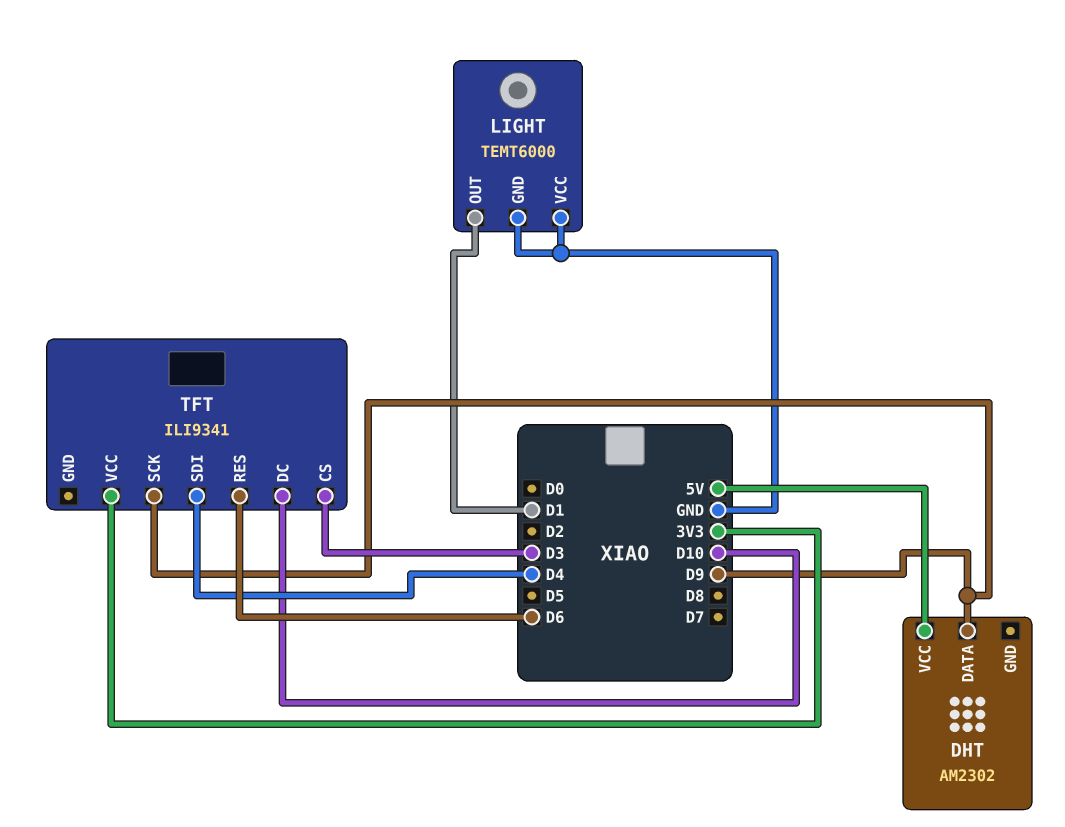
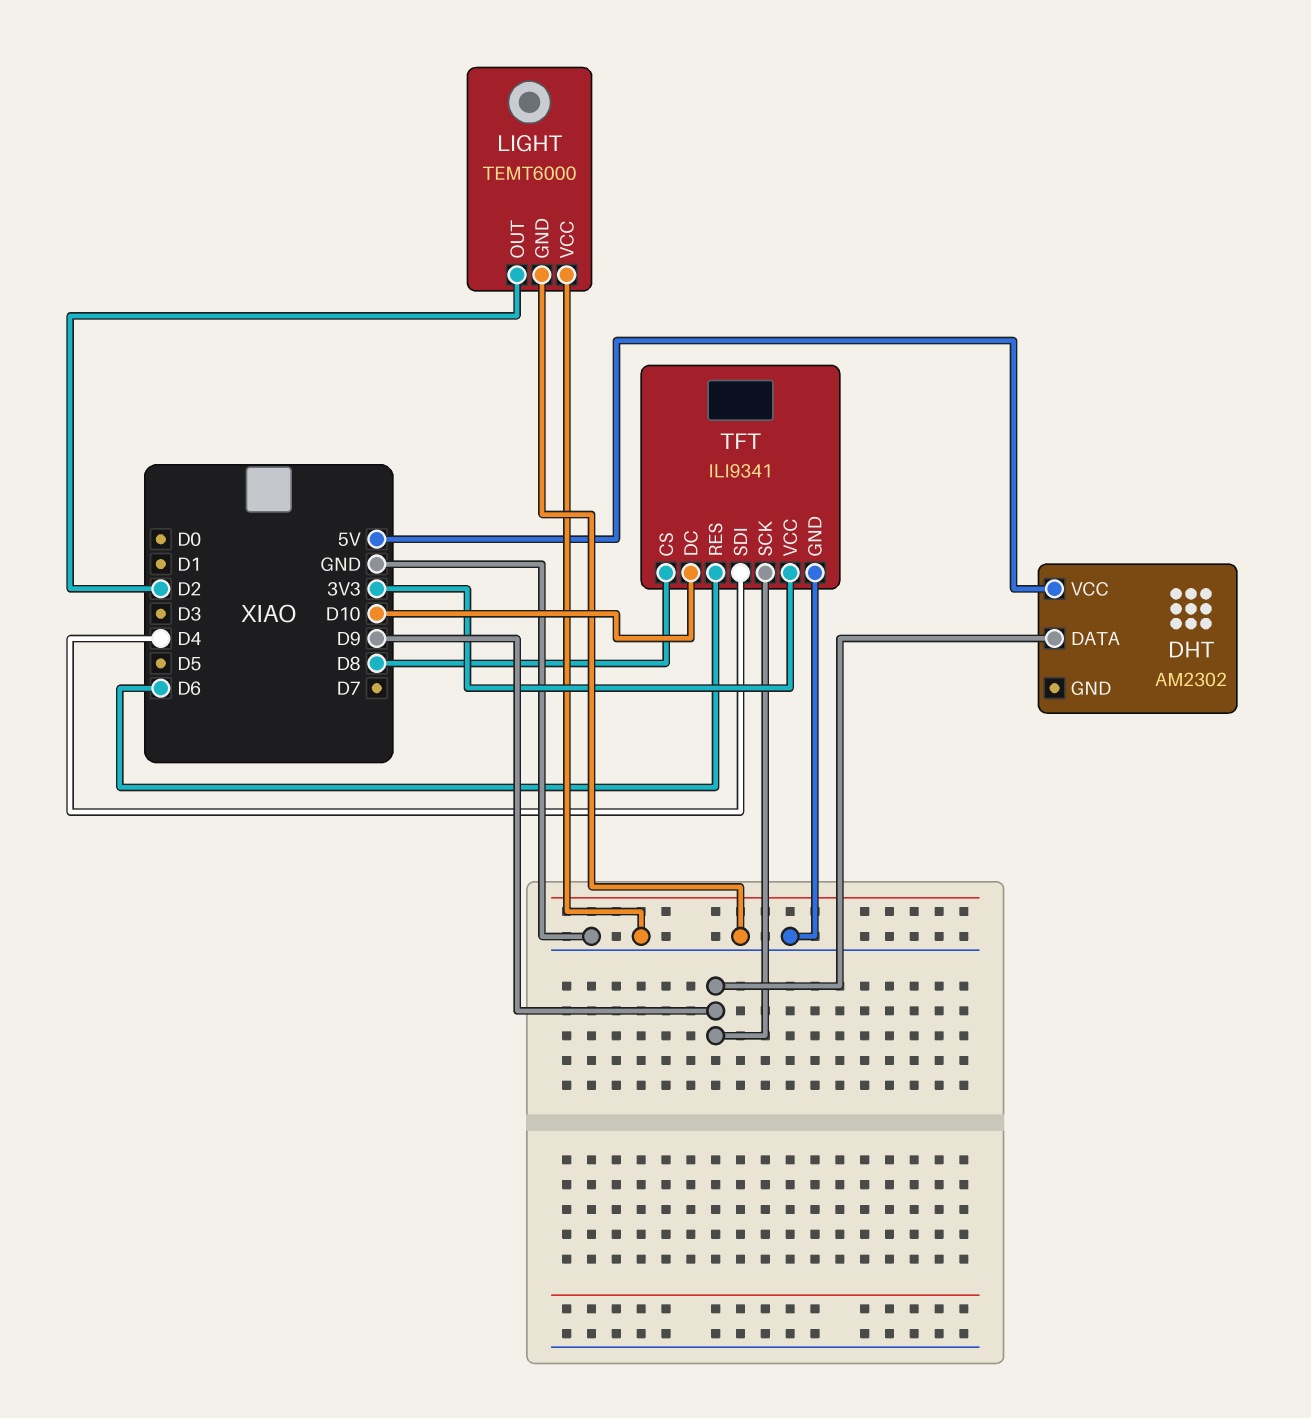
LIGHT pin OUT: D1 -> D2
TFT pin CS: D3 -> D8
TFT pin GND: none -> GND

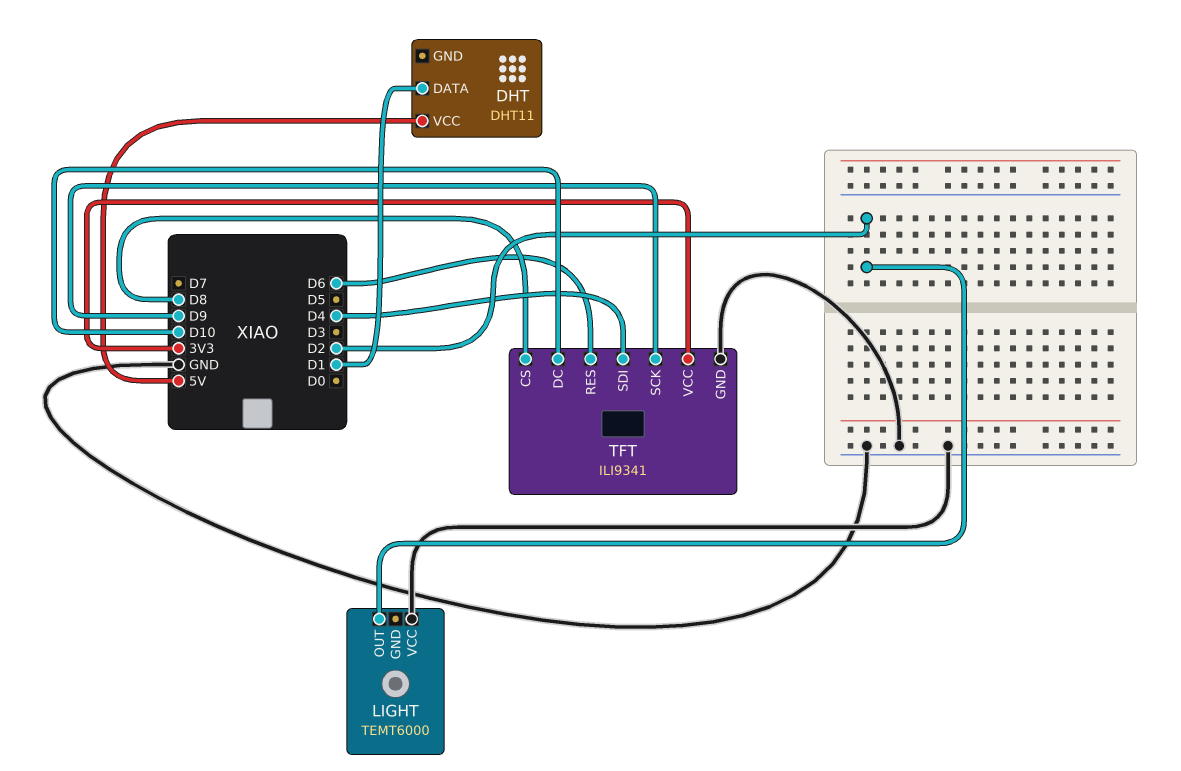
DHT: AM2302 -> DHT11
DHT pin DATA: D9 -> D1
LIGHT pin GND: GND -> none

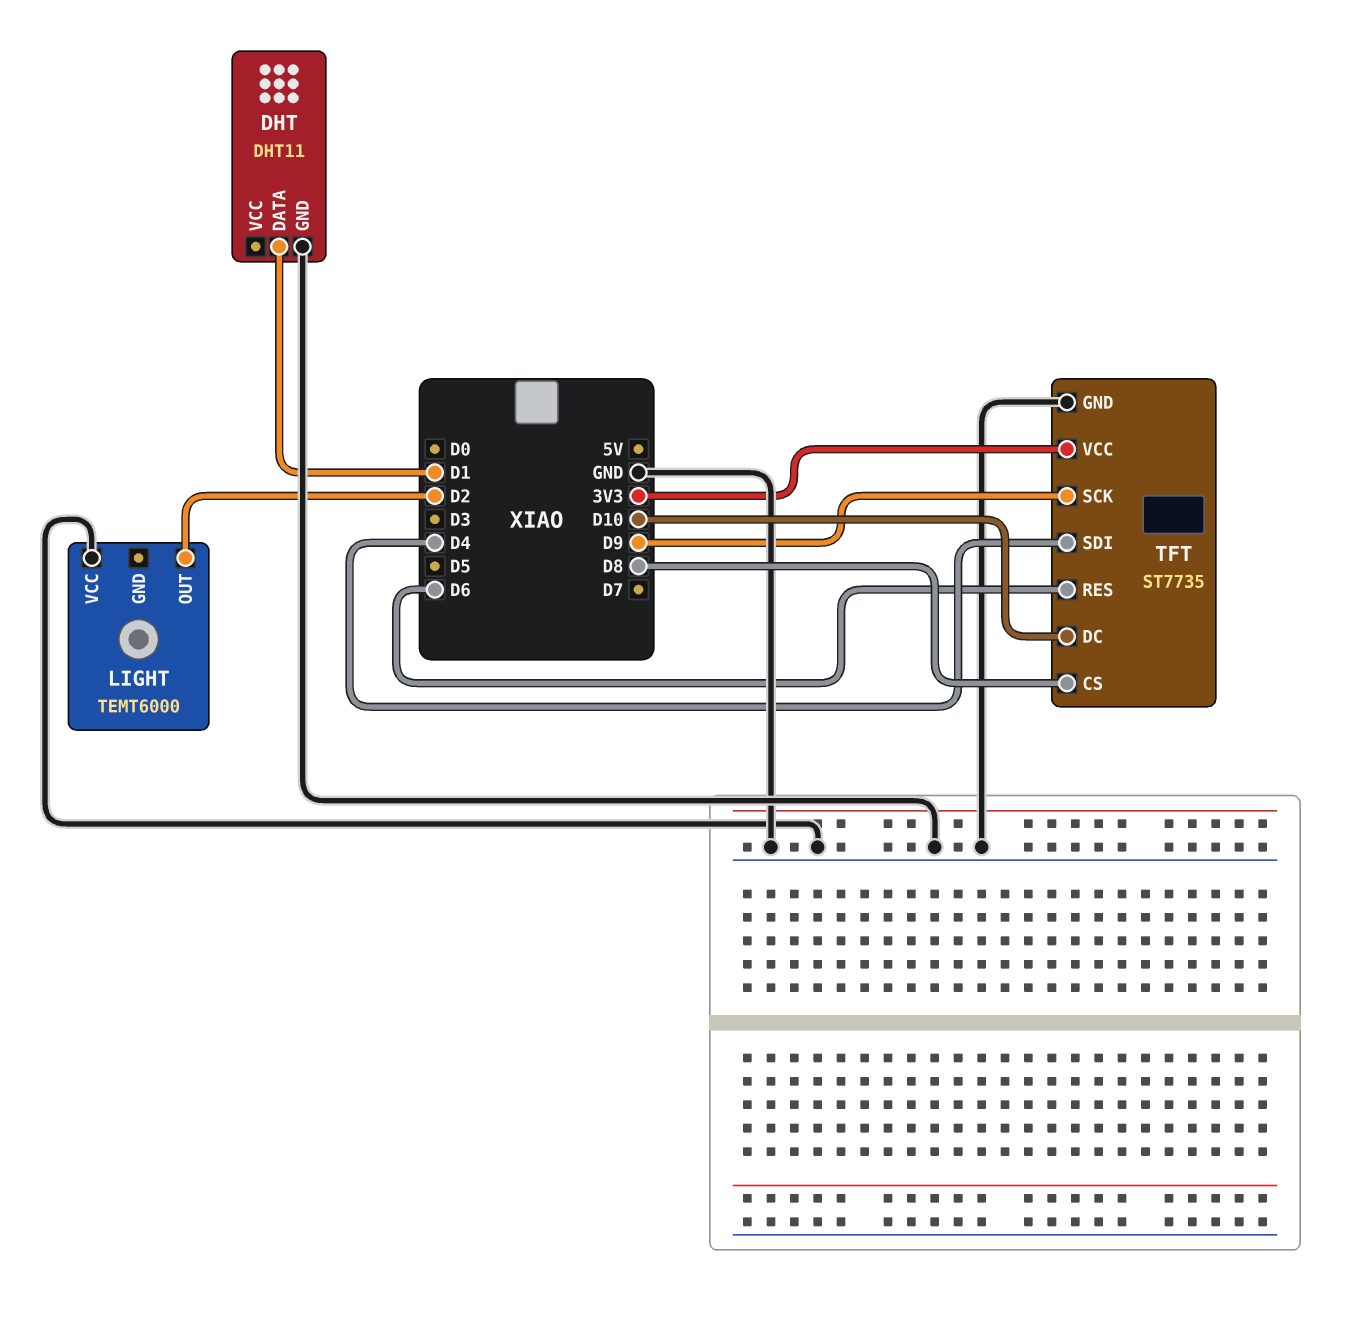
DHT pin GND: none -> GND
DHT pin VCC: 5V -> none
TFT: ILI9341 -> ST7735

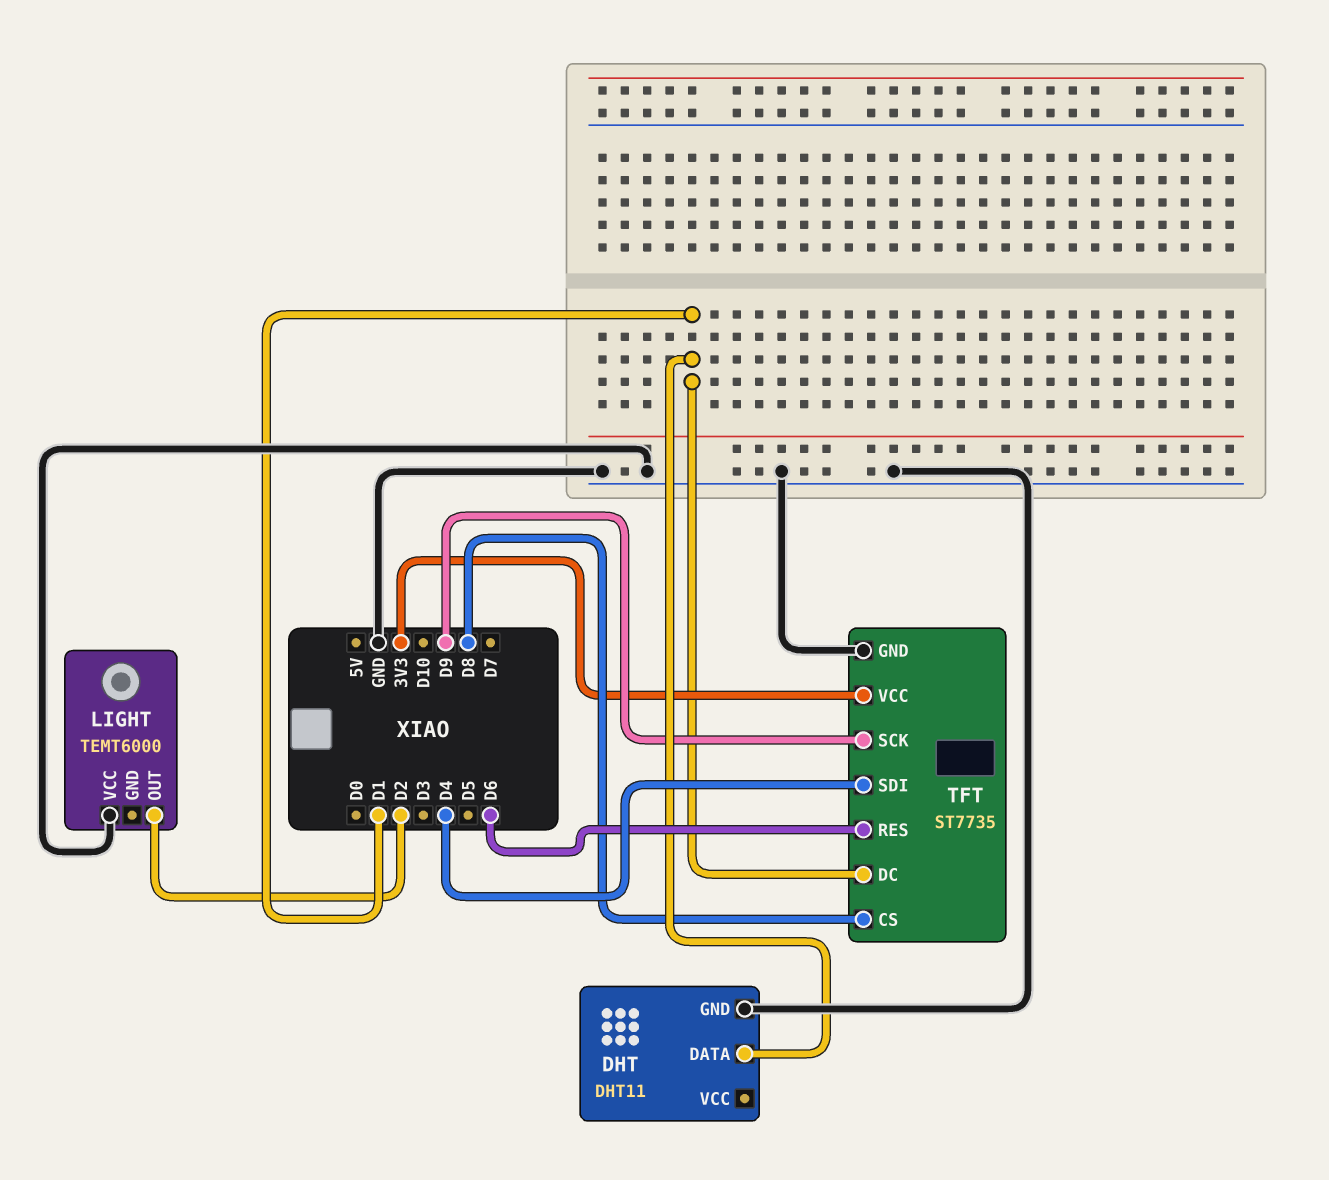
TFT pin DC: D10 -> D1

